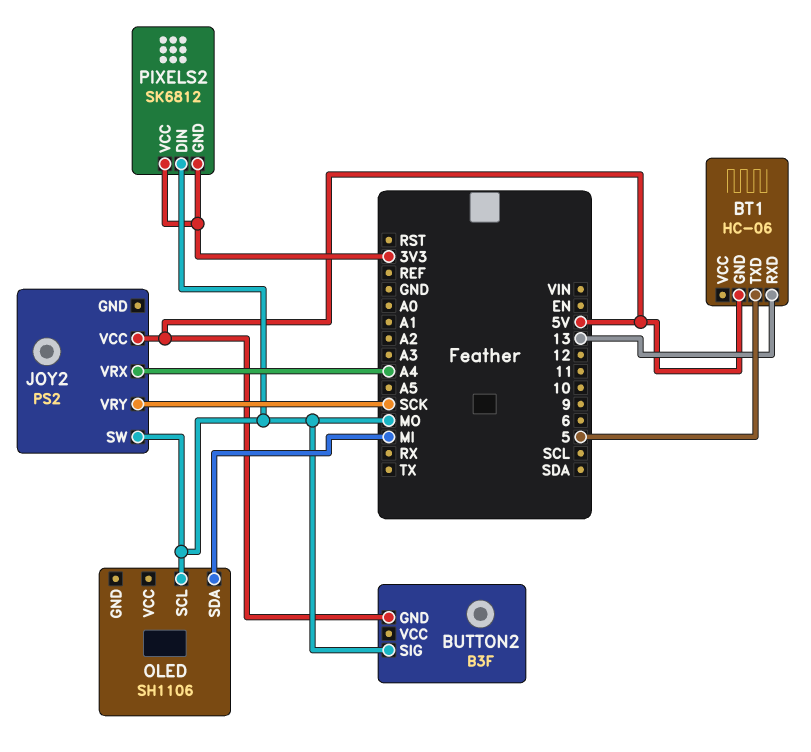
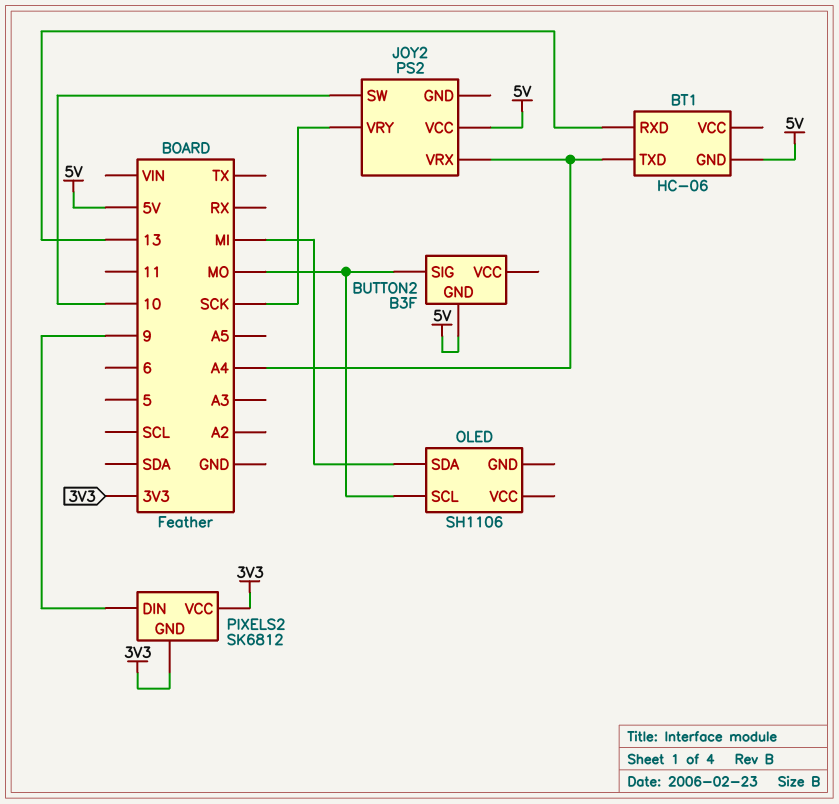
BT1 pin TXD: 5 -> A4
JOY2 pin SW: MO -> 10
PIXELS2 pin DIN: MO -> 9

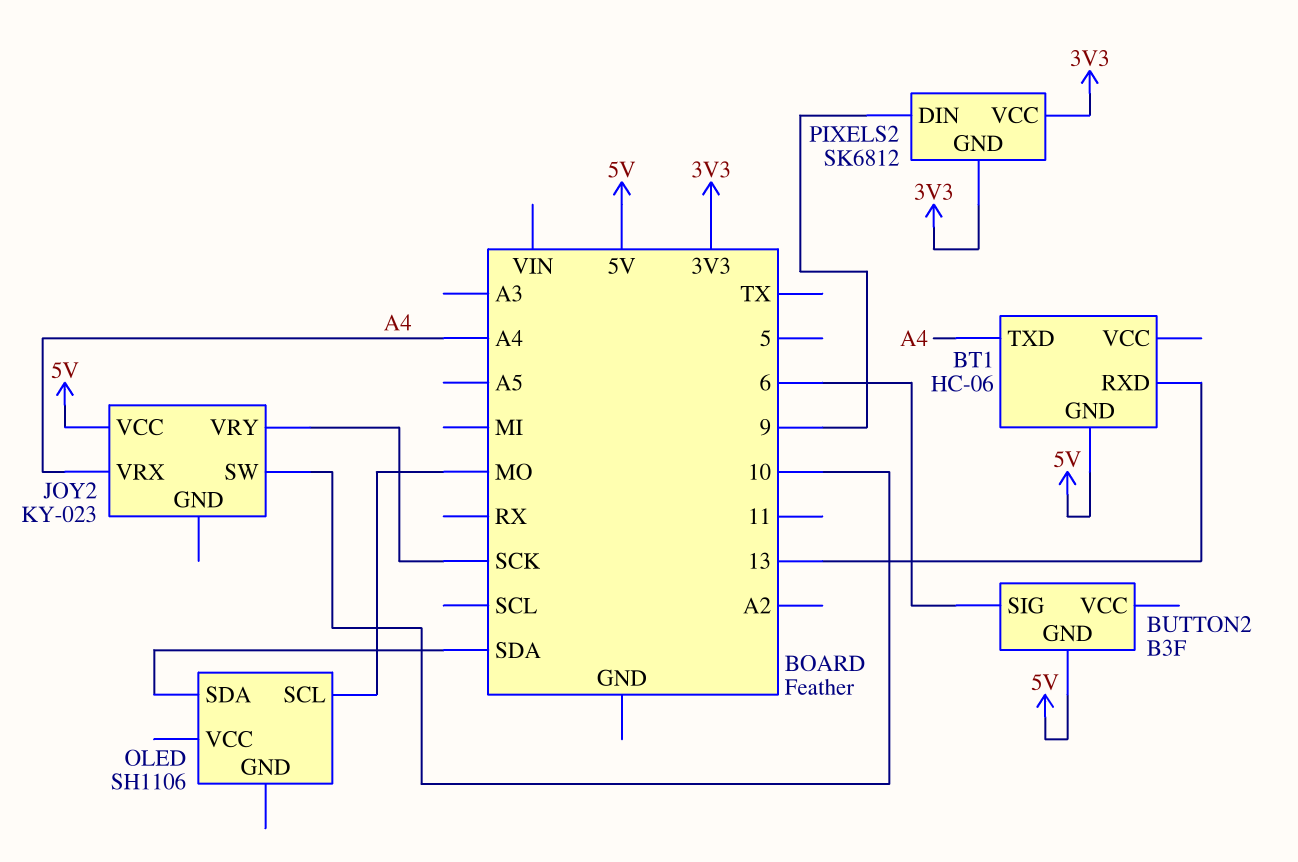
BUTTON2 pin SIG: MO -> 6
JOY2: PS2 -> KY-023
OLED pin SDA: MI -> SDA

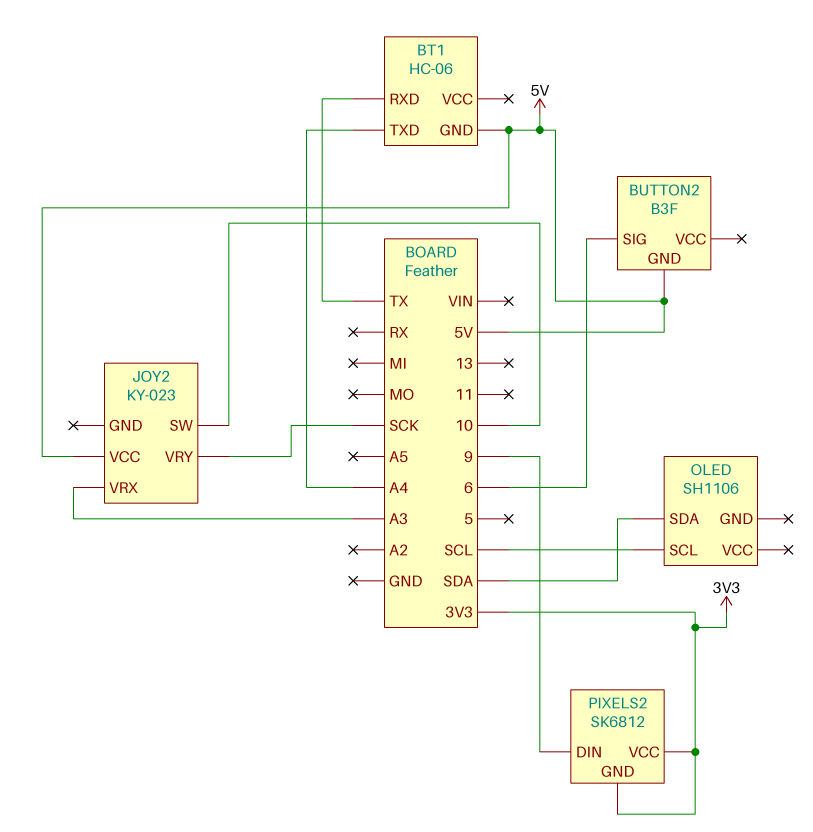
BT1 pin RXD: 13 -> TX
JOY2 pin VRX: A4 -> A3
OLED pin SCL: MO -> SCL

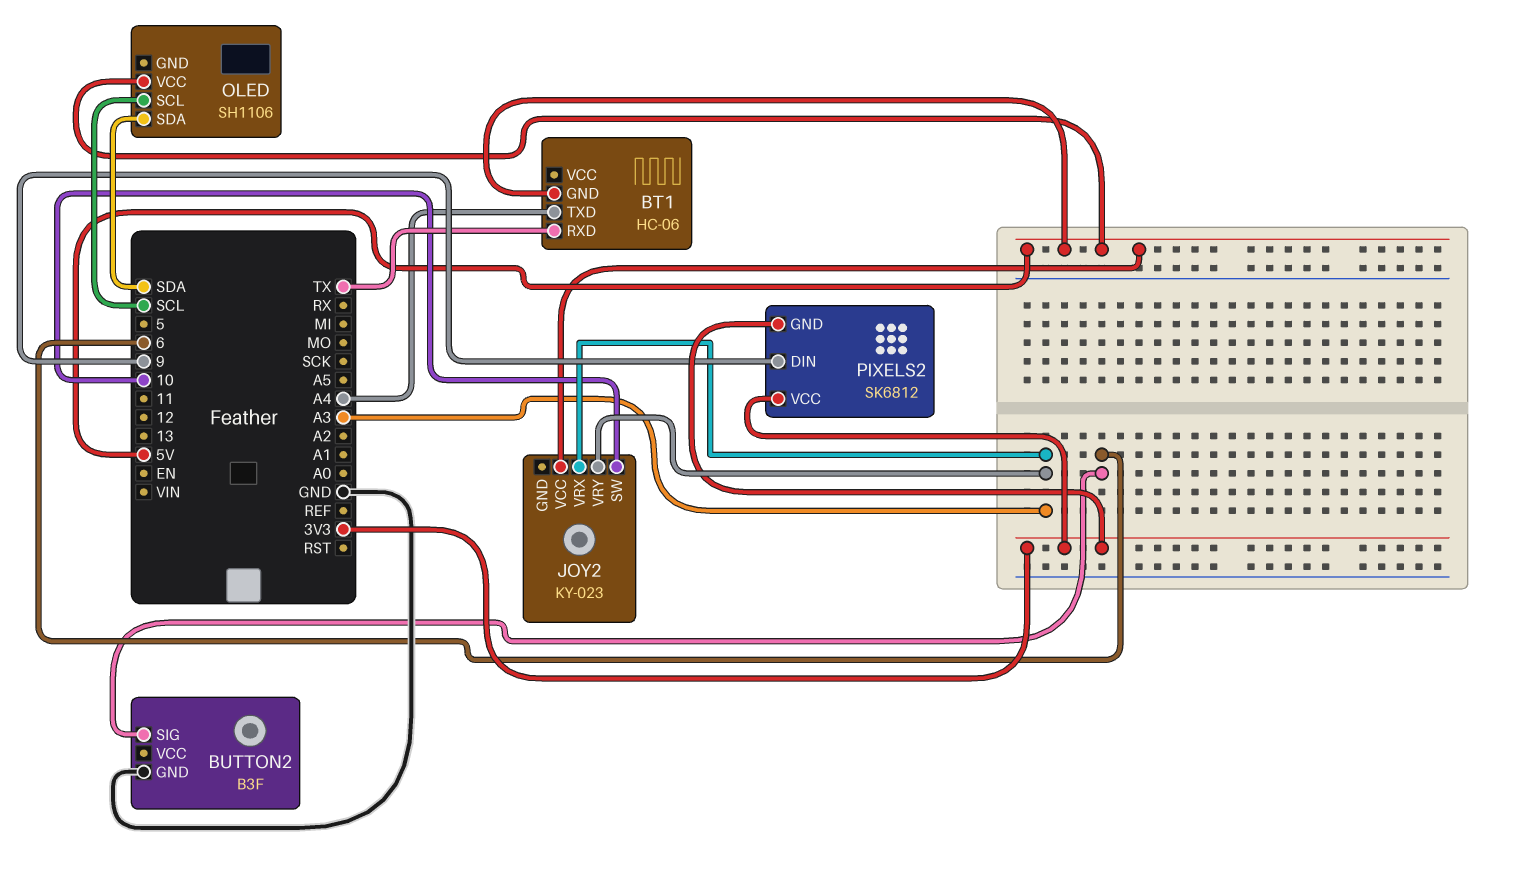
BUTTON2 pin GND: 5V -> GND
JOY2 pin VRY: SCK -> A3
OLED pin VCC: none -> 5V

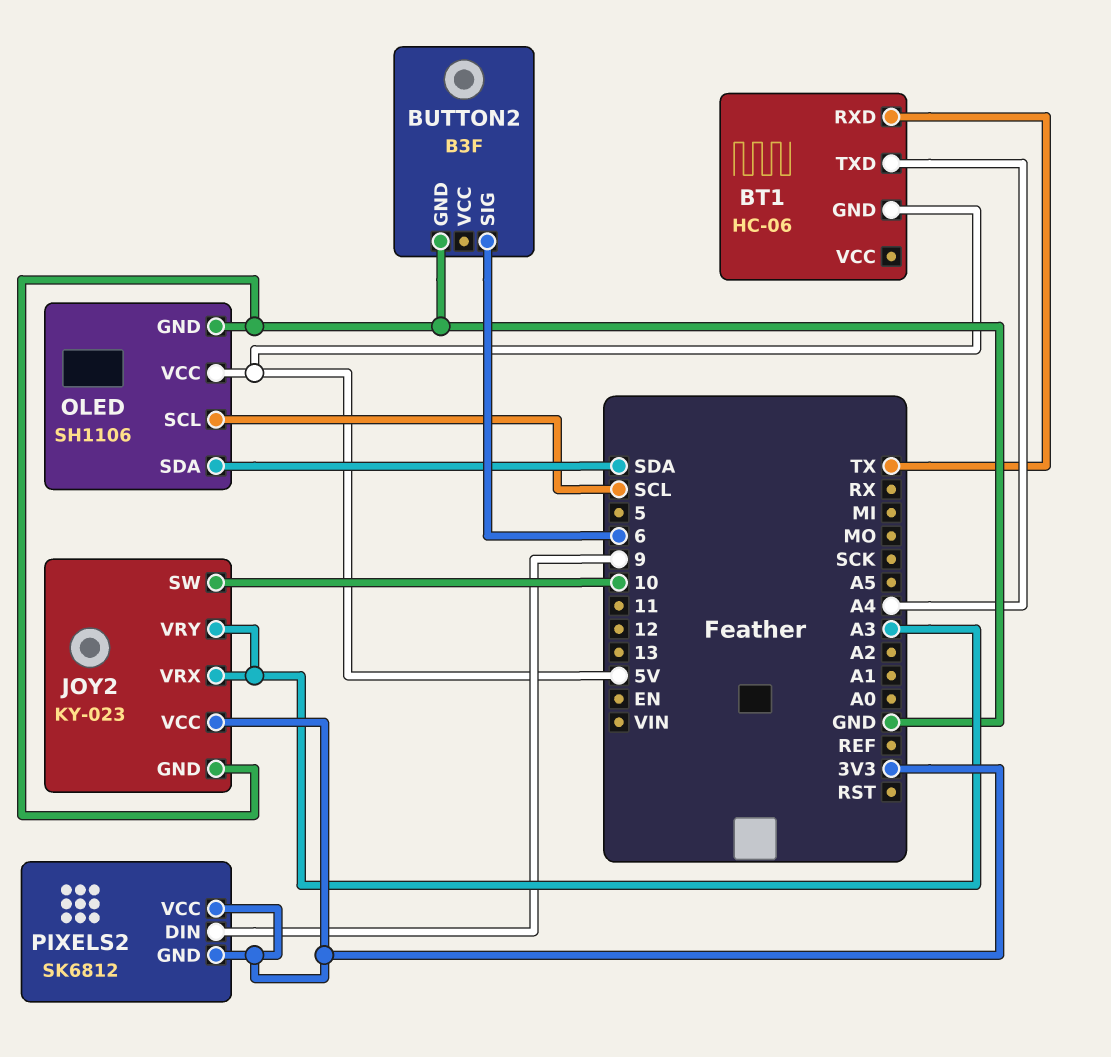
JOY2 pin GND: none -> GND
JOY2 pin VCC: 5V -> 3V3
OLED pin GND: none -> GND

